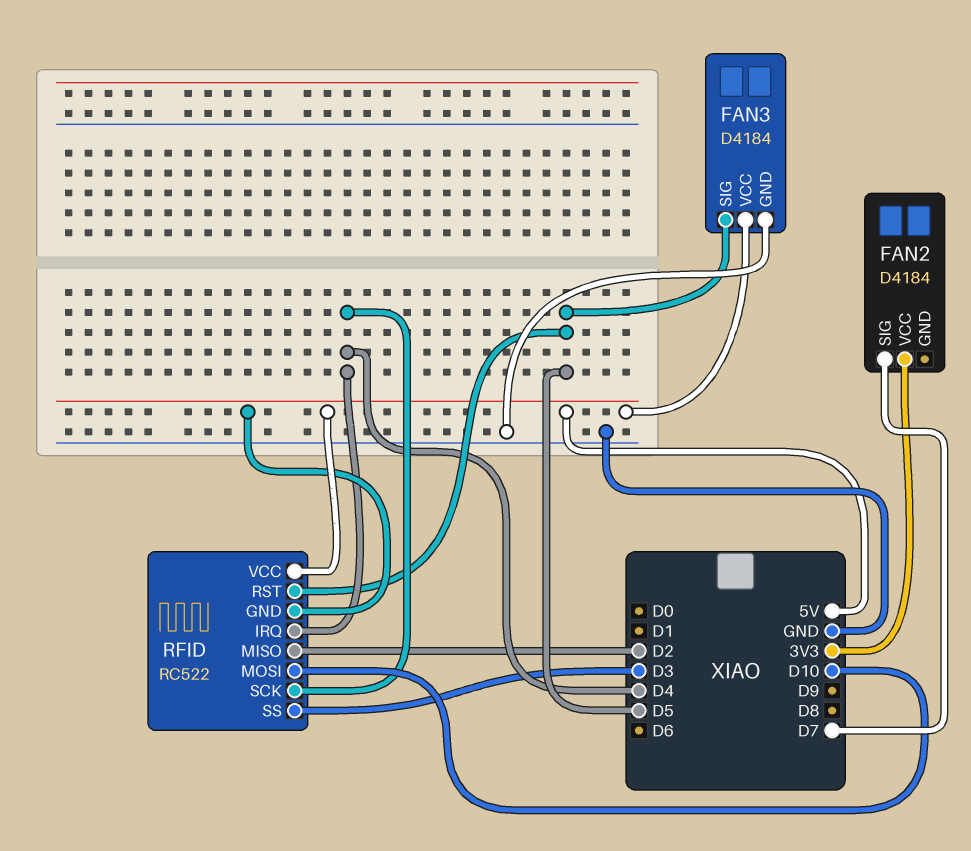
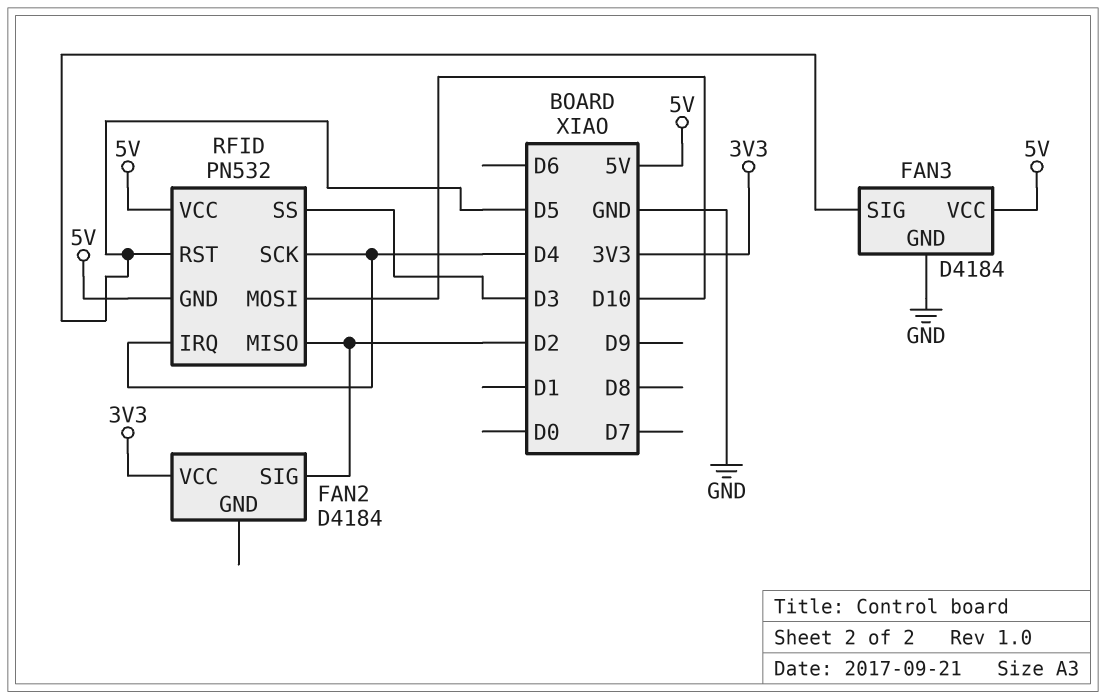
FAN2 pin SIG: D7 -> D2
RFID: RC522 -> PN532

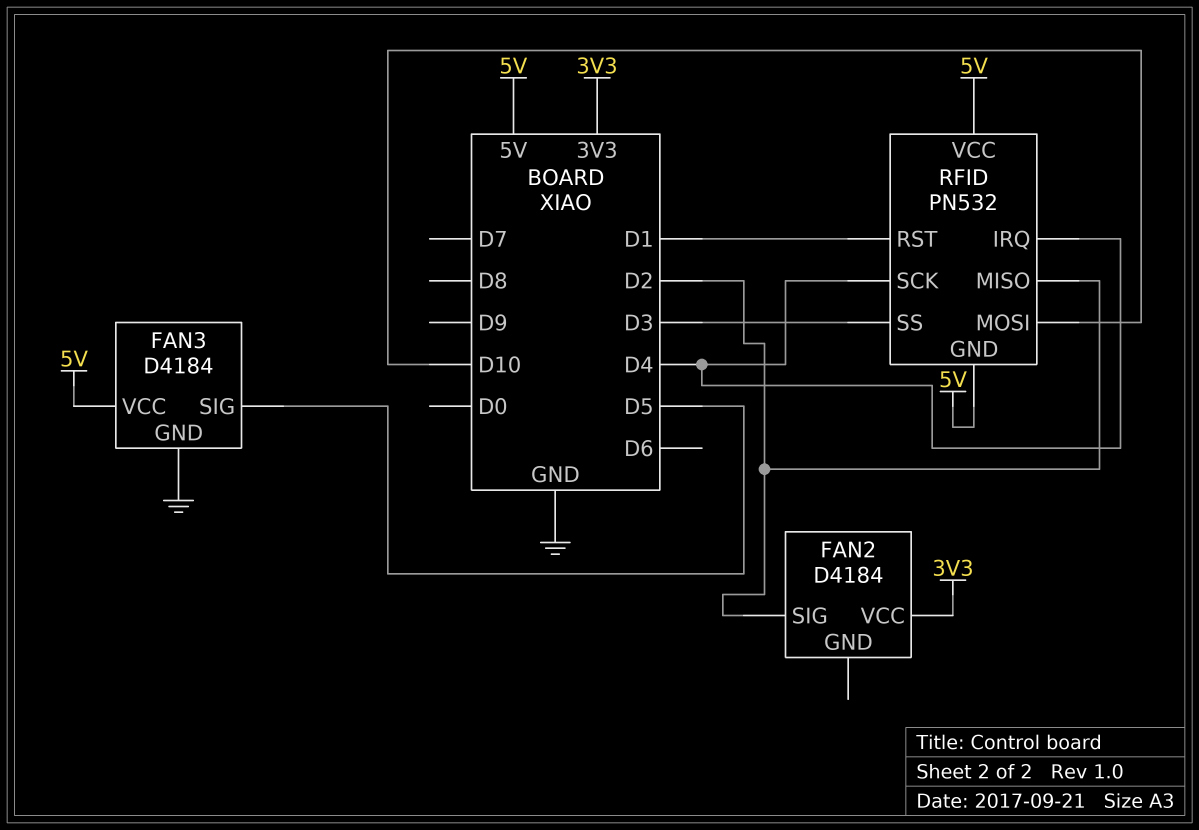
RFID pin RST: D5 -> D1

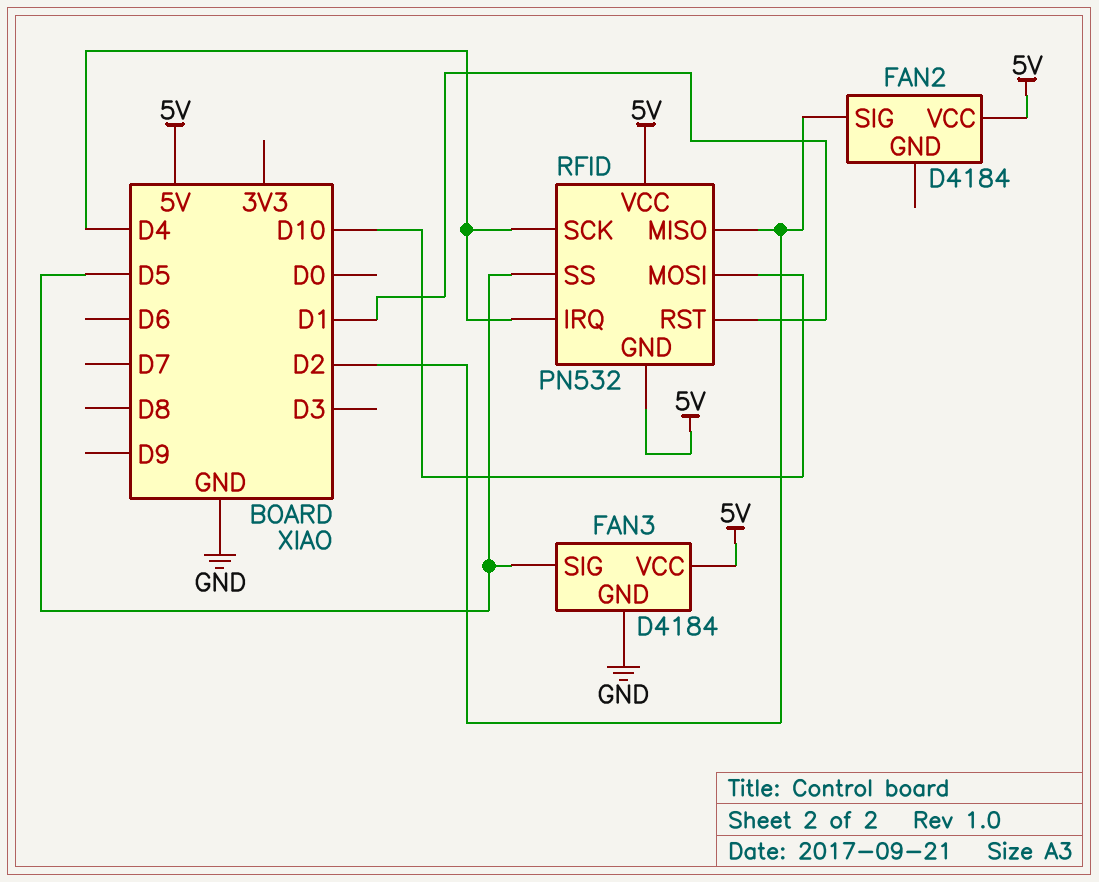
FAN2 pin VCC: 3V3 -> 5V
RFID pin SS: D3 -> D5

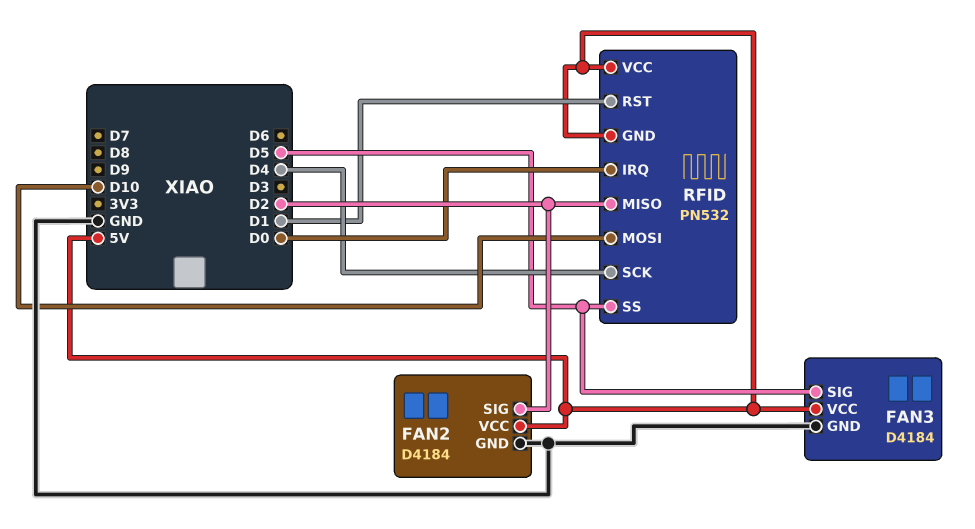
FAN2 pin GND: none -> GND
RFID pin IRQ: D4 -> D0

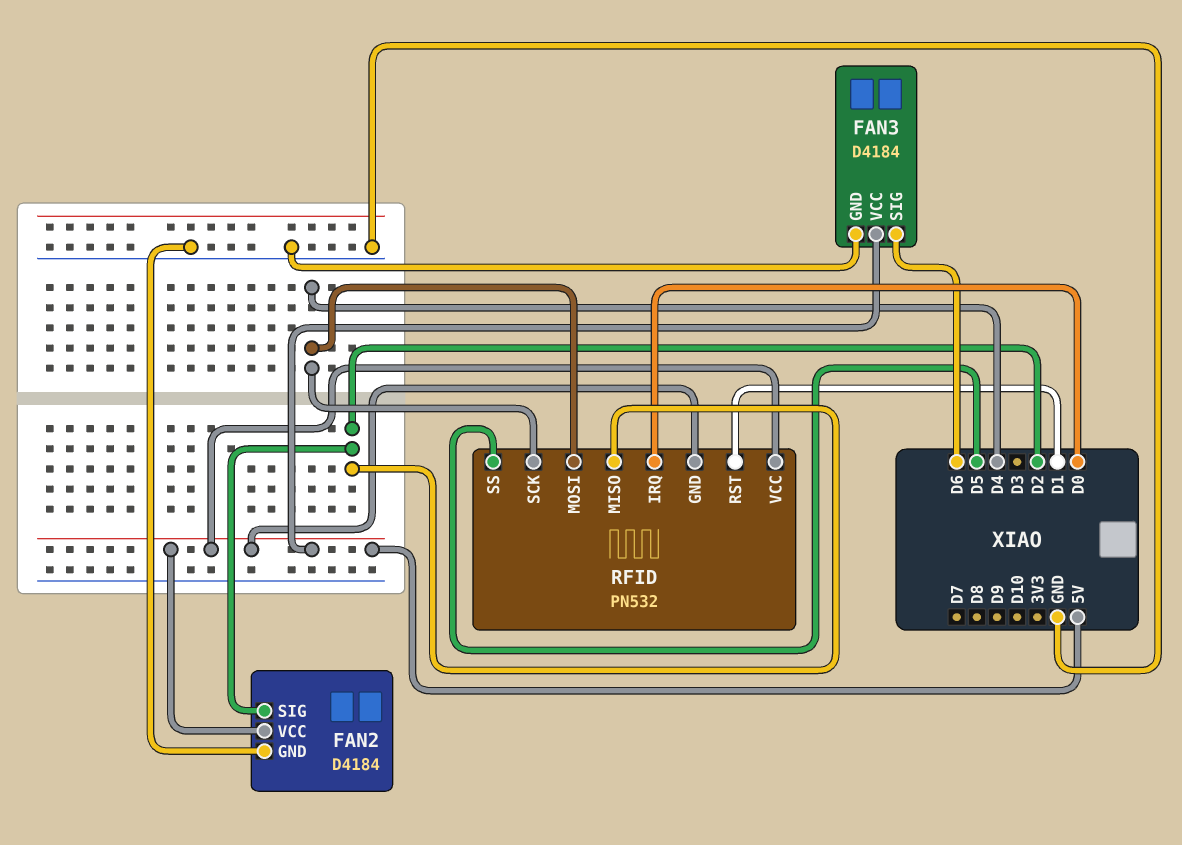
FAN3 pin SIG: D5 -> D6
RFID pin MOSI: D10 -> D4

